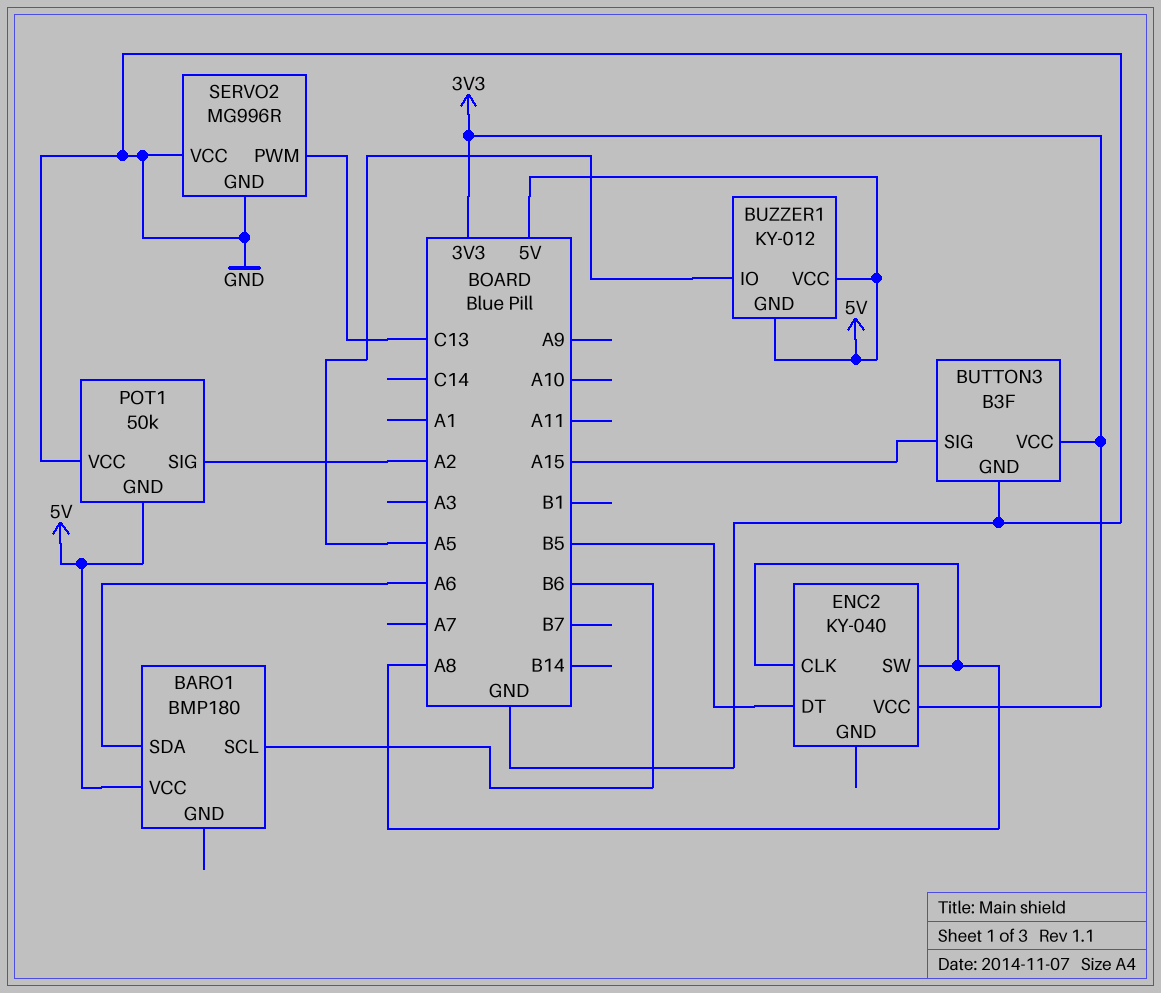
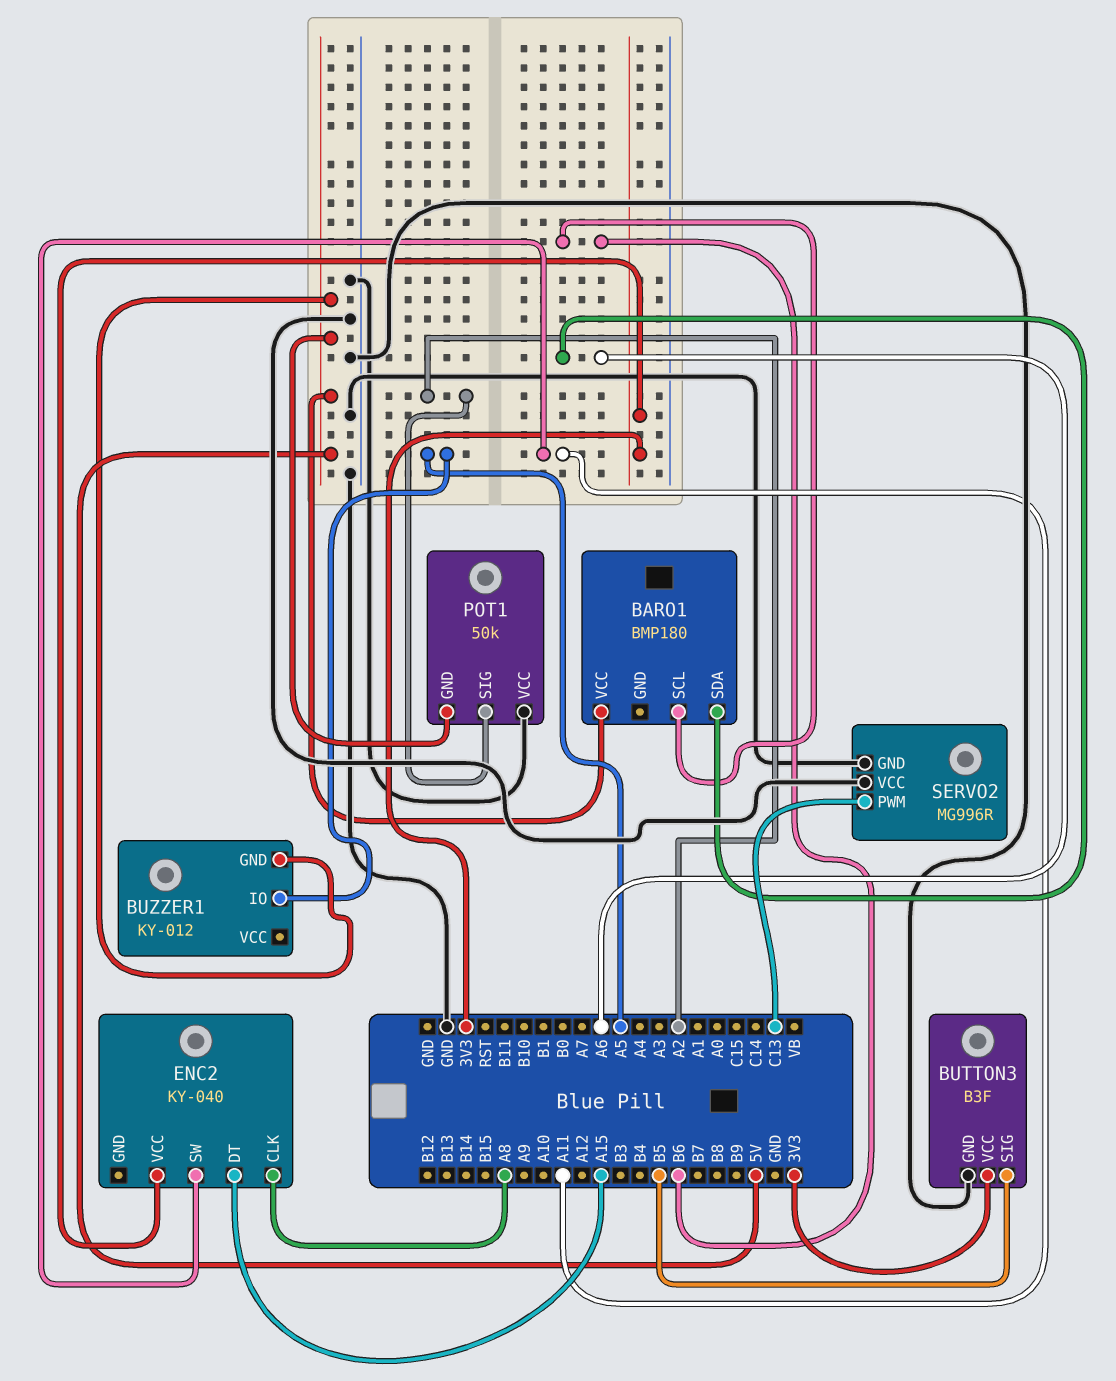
BUTTON3 pin SIG: A15 -> B5
BUZZER1 pin VCC: 5V -> none
ENC2 pin DT: B5 -> A15
ENC2 pin SW: A8 -> A11

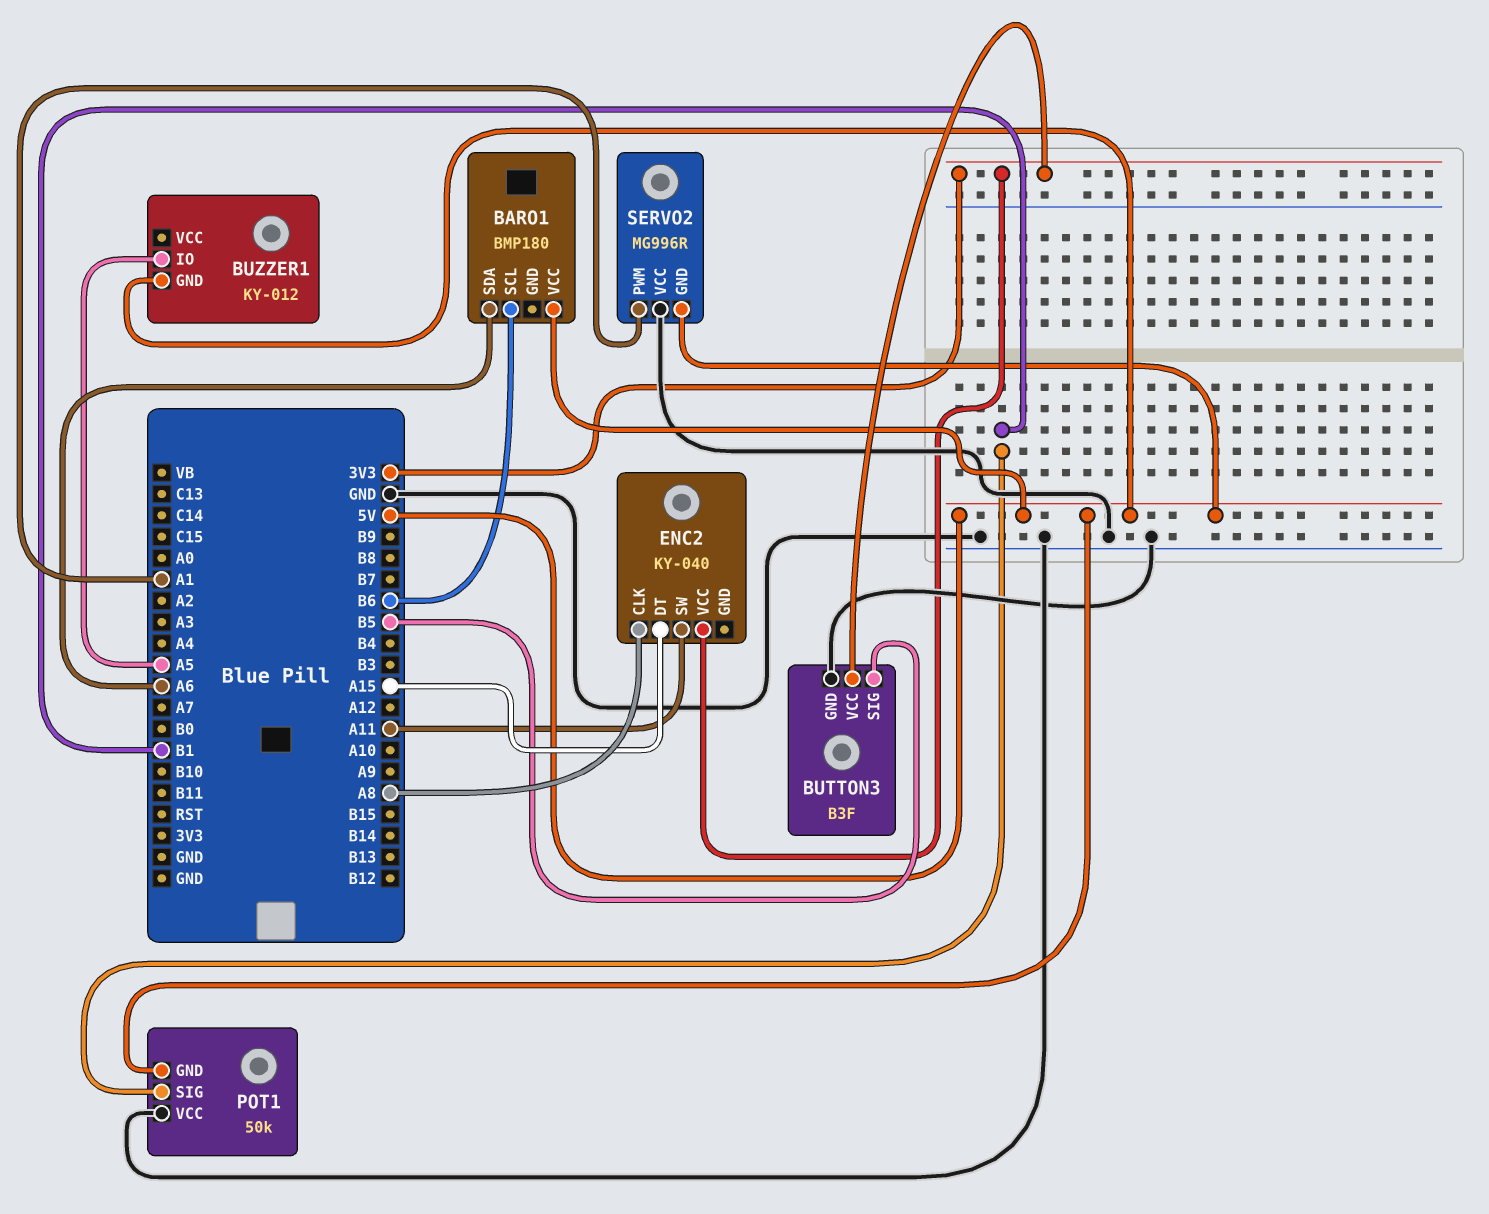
POT1 pin SIG: A2 -> B1
SERVO2 pin GND: GND -> 5V
SERVO2 pin PWM: C13 -> A1

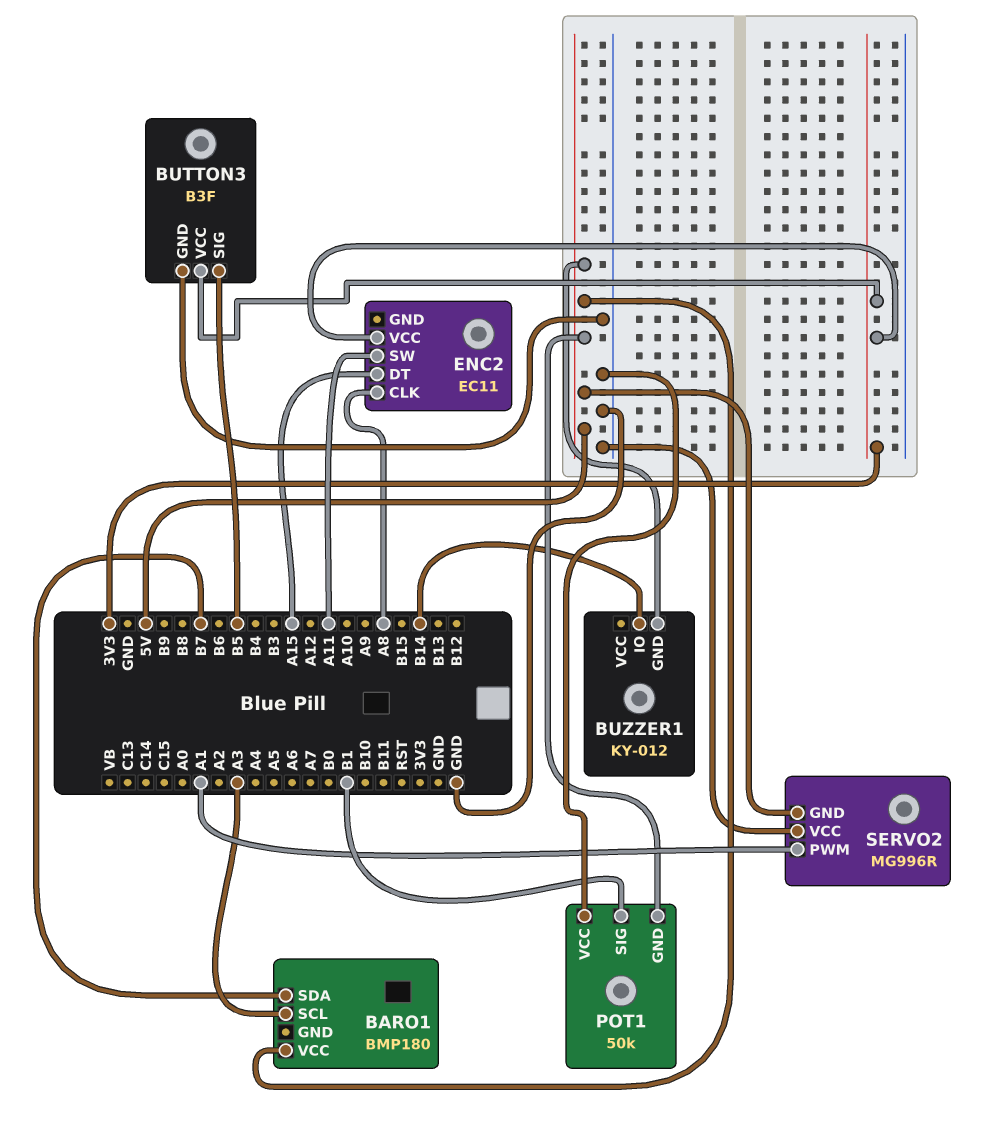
BARO1 pin SCL: B6 -> A3
BARO1 pin SDA: A6 -> B7
BUZZER1 pin IO: A5 -> B14
ENC2: KY-040 -> EC11

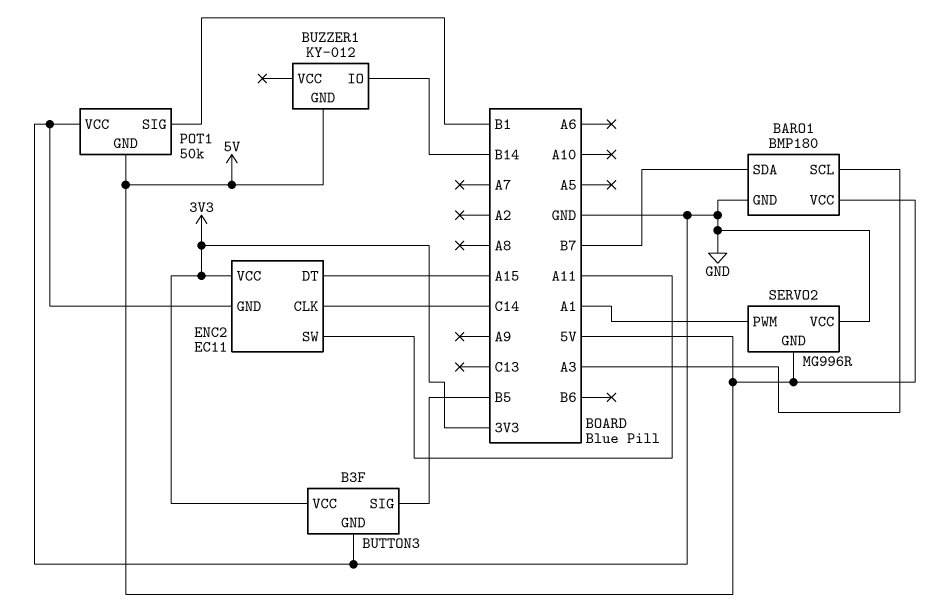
BARO1 pin GND: none -> GND
ENC2 pin CLK: A8 -> C14
ENC2 pin GND: none -> GND

